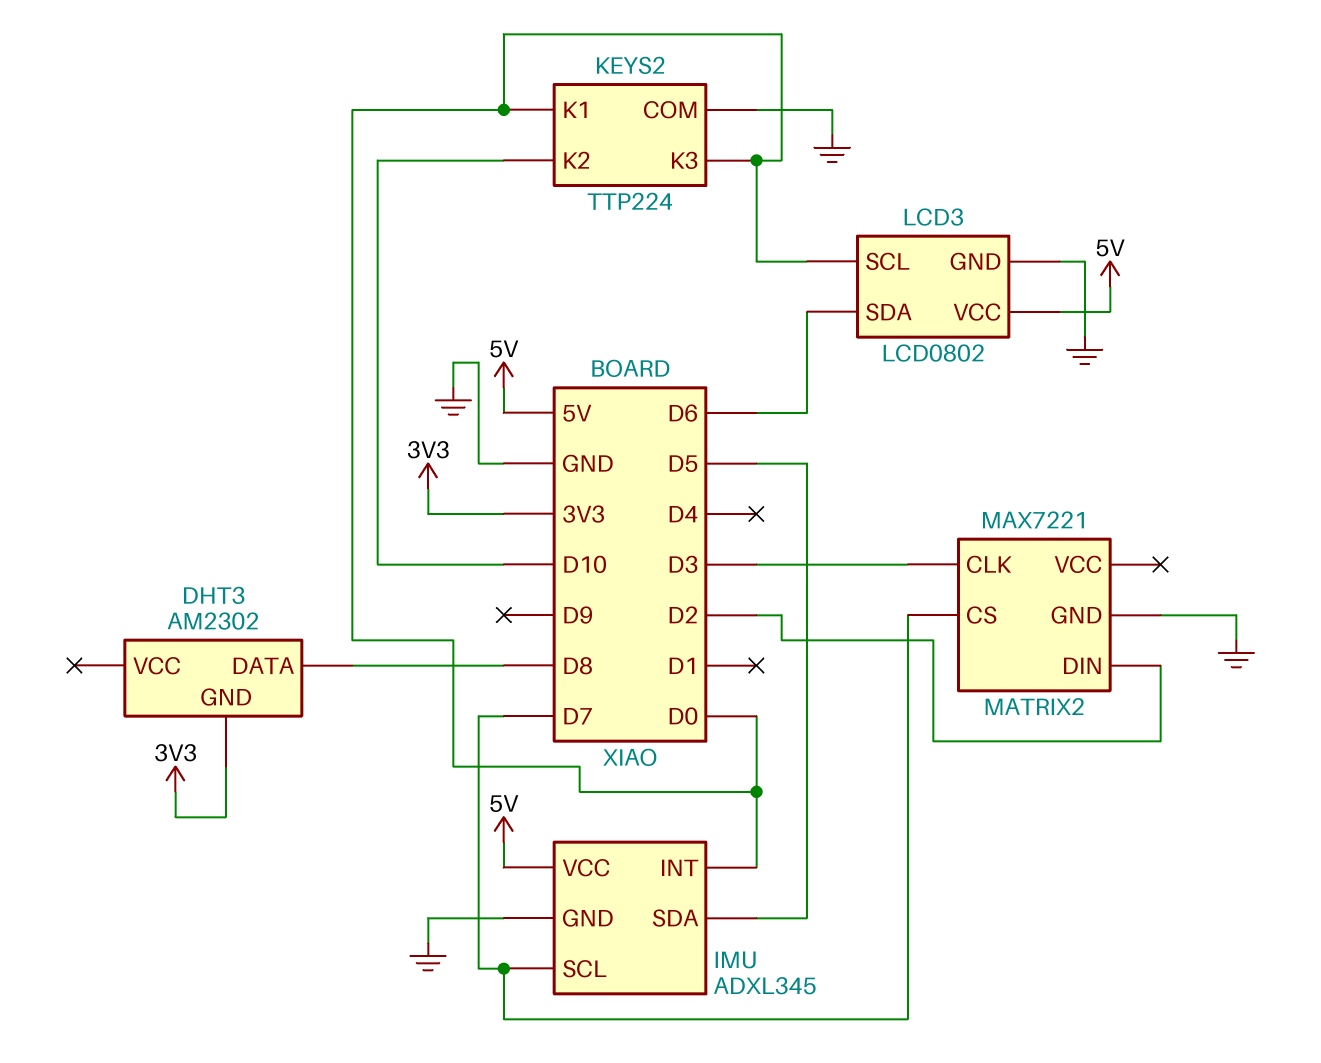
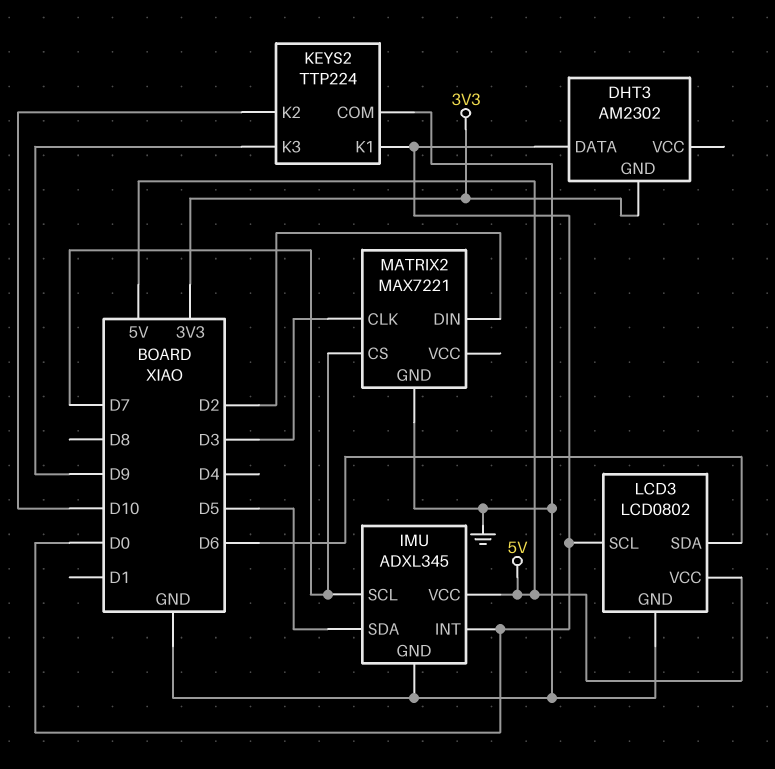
DHT3 pin DATA: D8 -> D0
KEYS2 pin K3: D0 -> D9

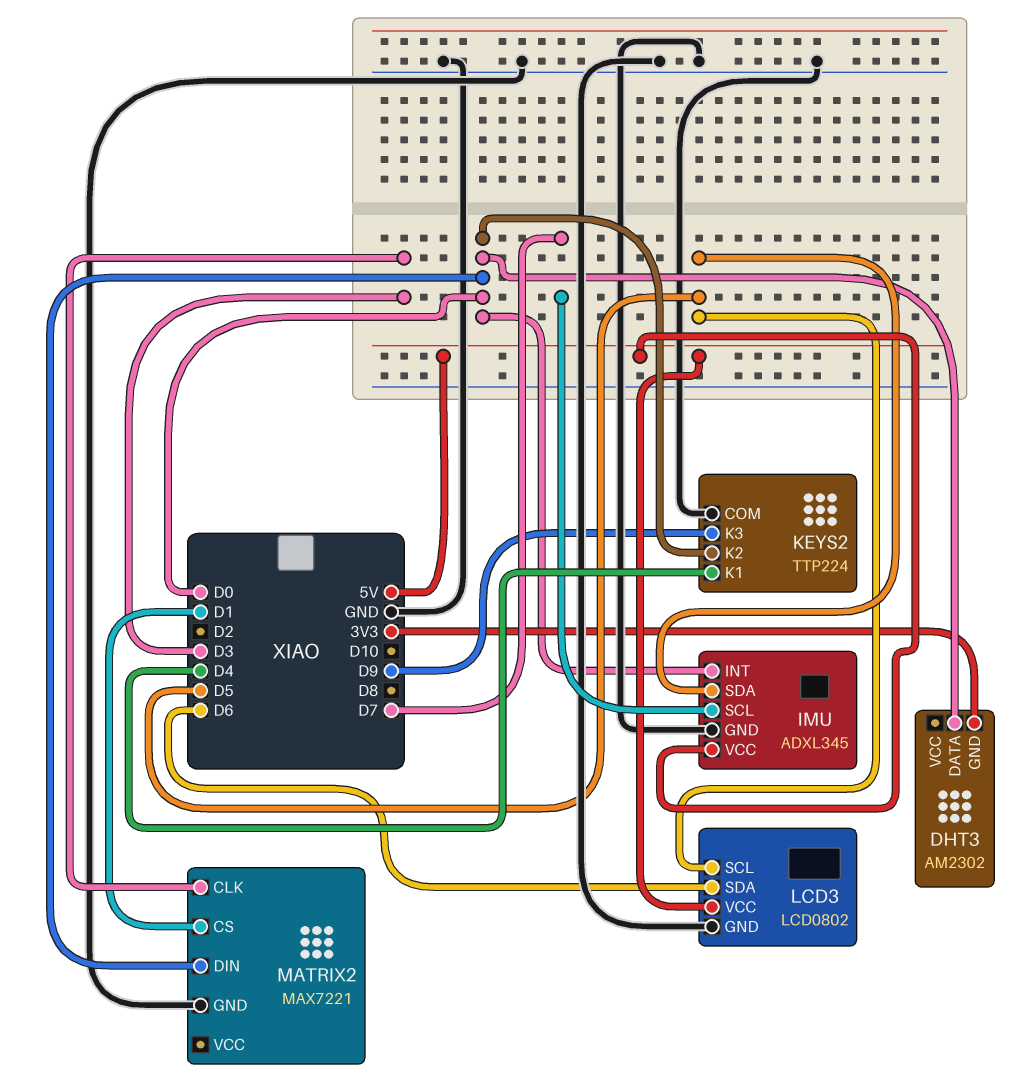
KEYS2 pin K1: D0 -> D4
KEYS2 pin K2: D10 -> D0
LCD3 pin SCL: D0 -> D5
MATRIX2 pin CS: D7 -> D1
MATRIX2 pin DIN: D2 -> D0

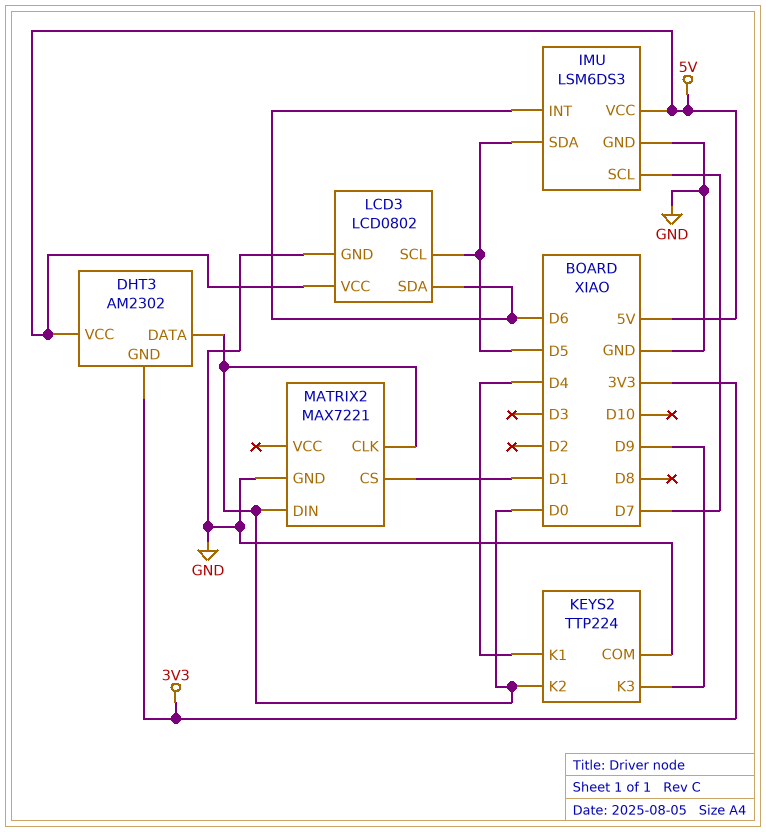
DHT3 pin VCC: none -> 5V
IMU: ADXL345 -> LSM6DS3
IMU pin INT: D0 -> D6
MATRIX2 pin CLK: D3 -> D0

